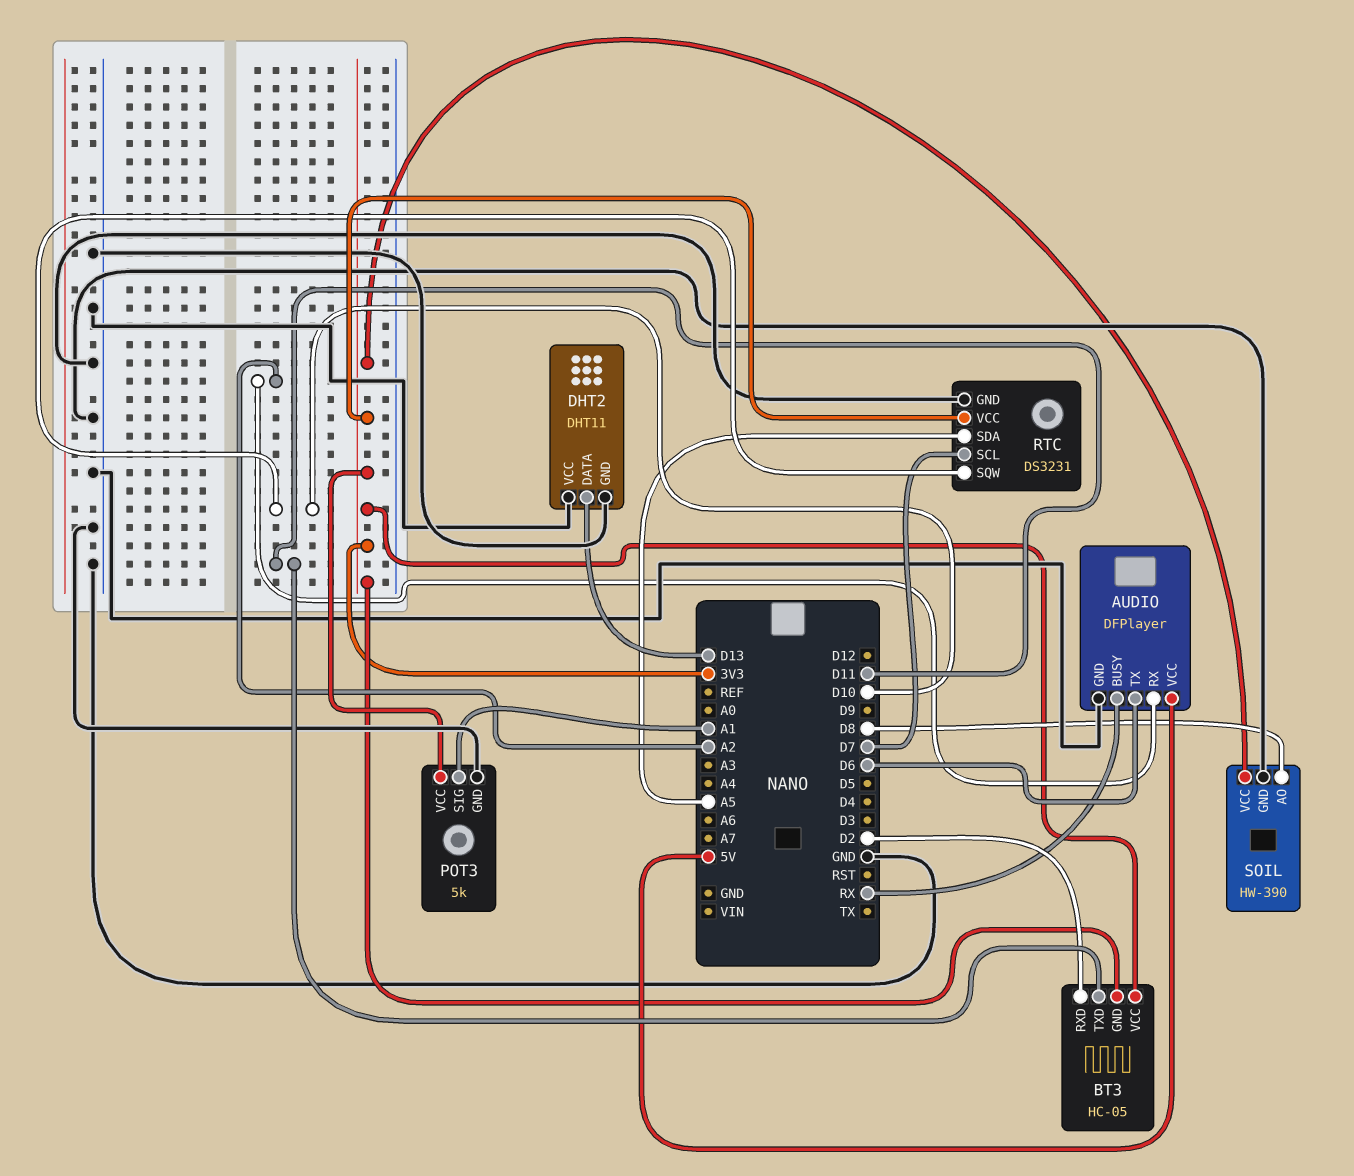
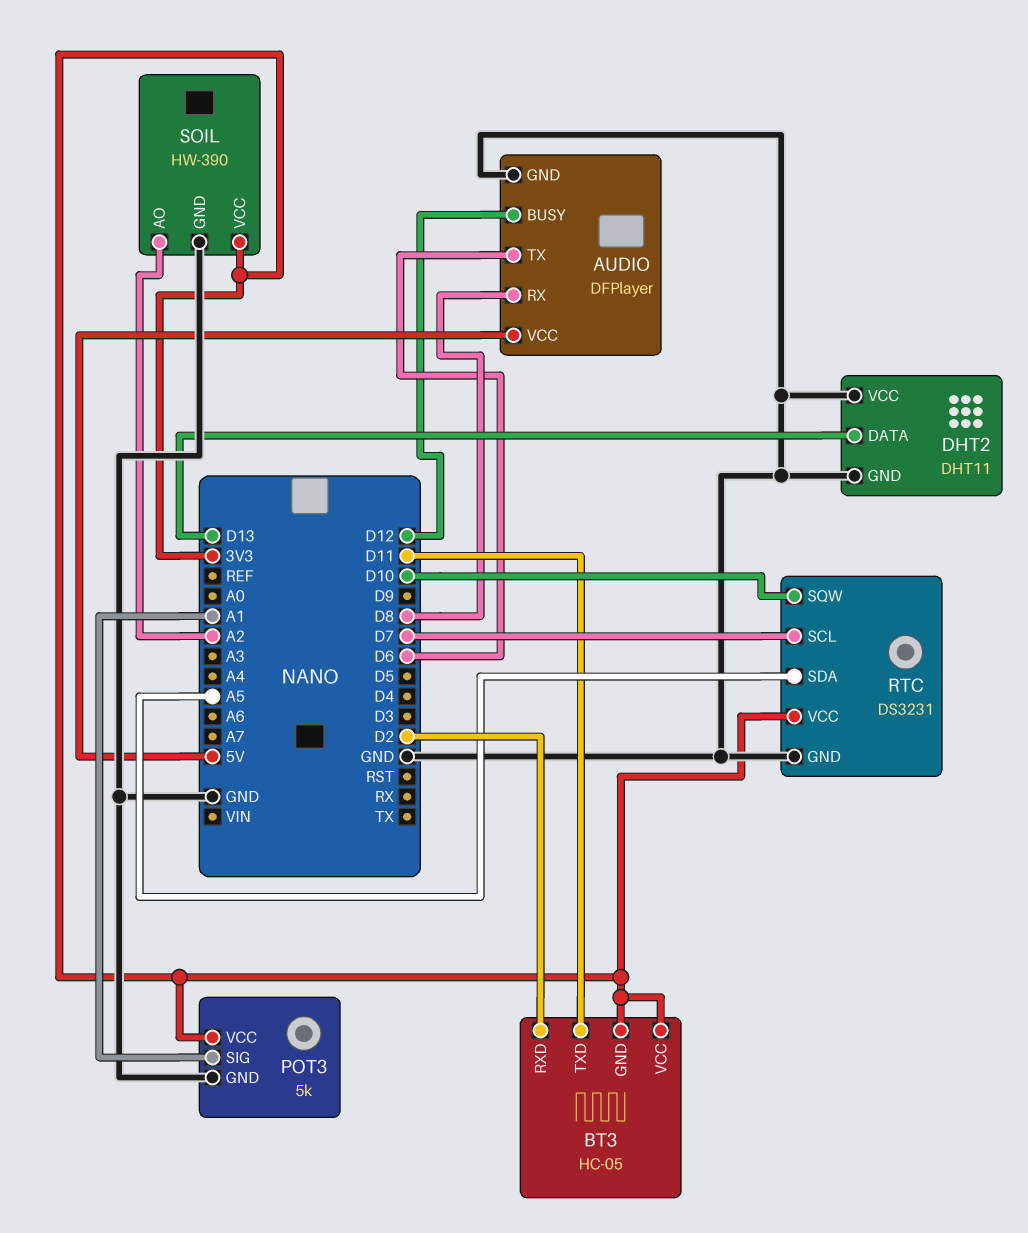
AUDIO pin BUSY: RX -> D12
AUDIO pin RX: A2 -> D8
SOIL pin AO: D8 -> A2

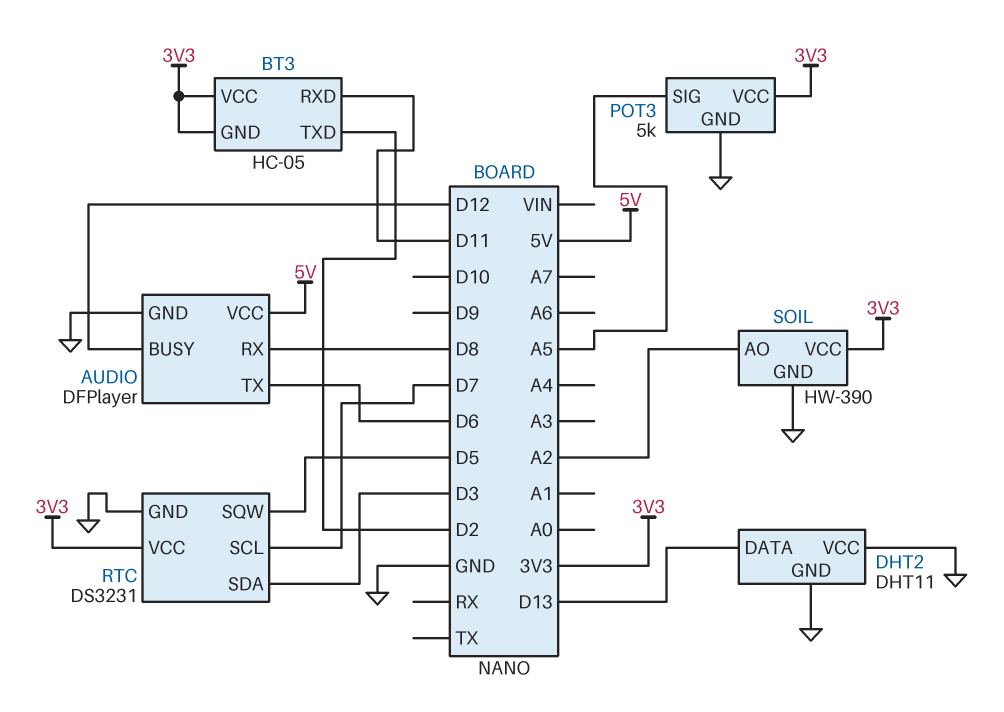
BT3 pin RXD: D2 -> D11
BT3 pin TXD: D11 -> D2
POT3 pin SIG: A1 -> A5
RTC pin SDA: A5 -> D3
RTC pin SQW: D10 -> D5

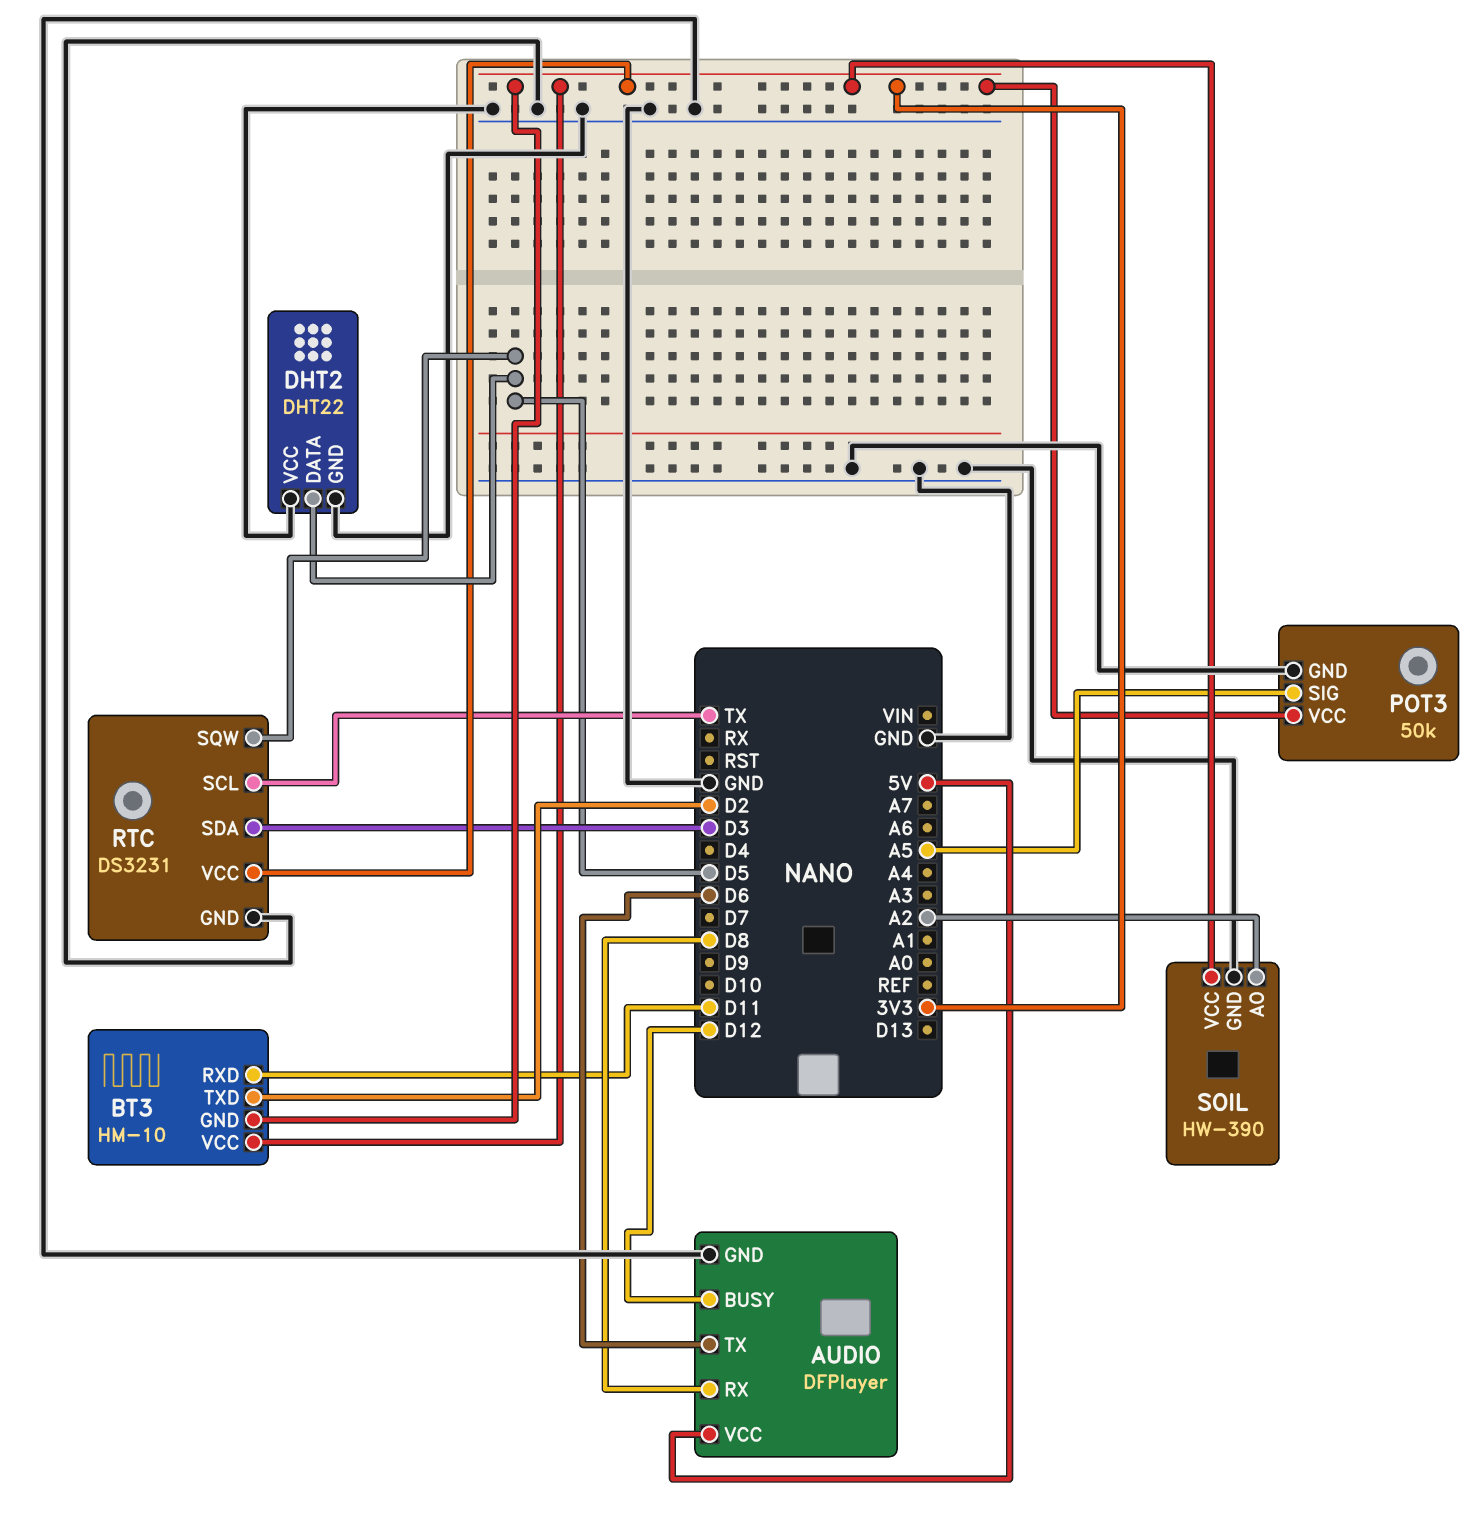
BT3: HC-05 -> HM-10
DHT2: DHT11 -> DHT22
DHT2 pin DATA: D13 -> D5
POT3: 5k -> 50k
RTC pin SCL: D7 -> TX

